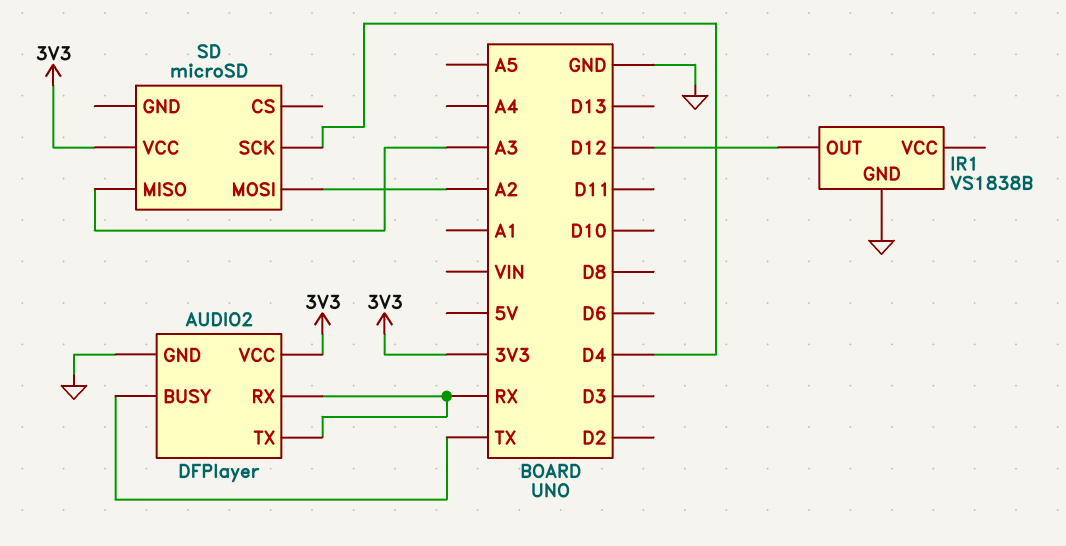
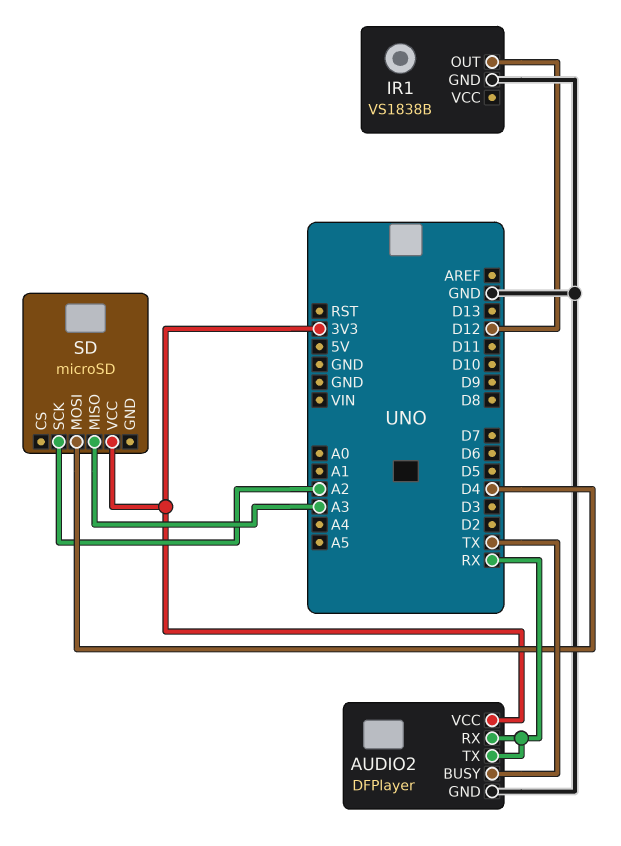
SD pin MOSI: A2 -> D4
SD pin SCK: D4 -> A2

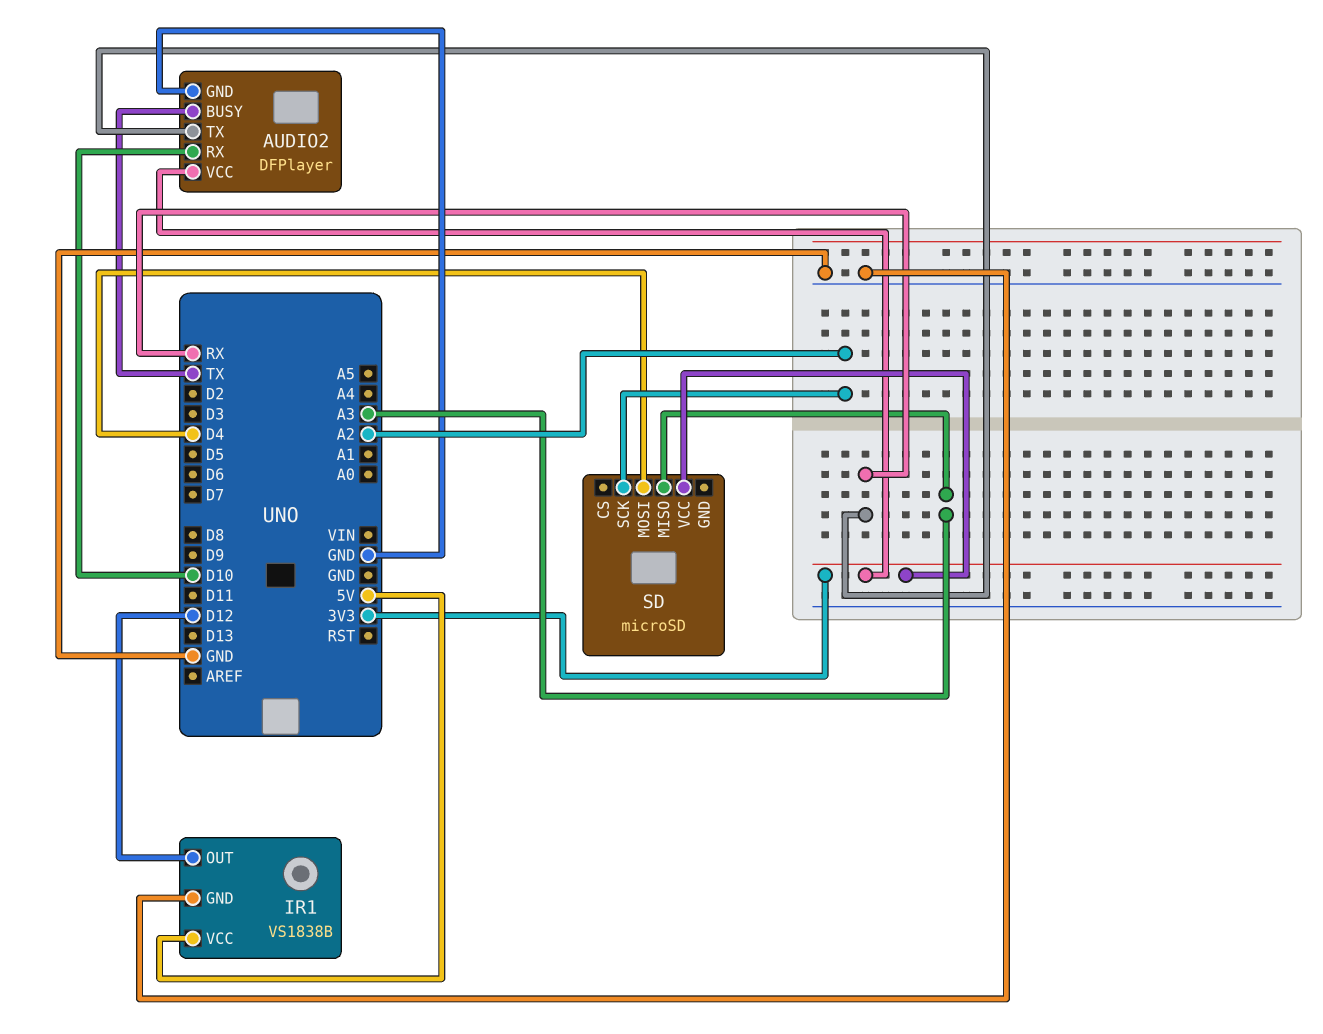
AUDIO2 pin RX: RX -> D10
IR1 pin VCC: none -> 5V

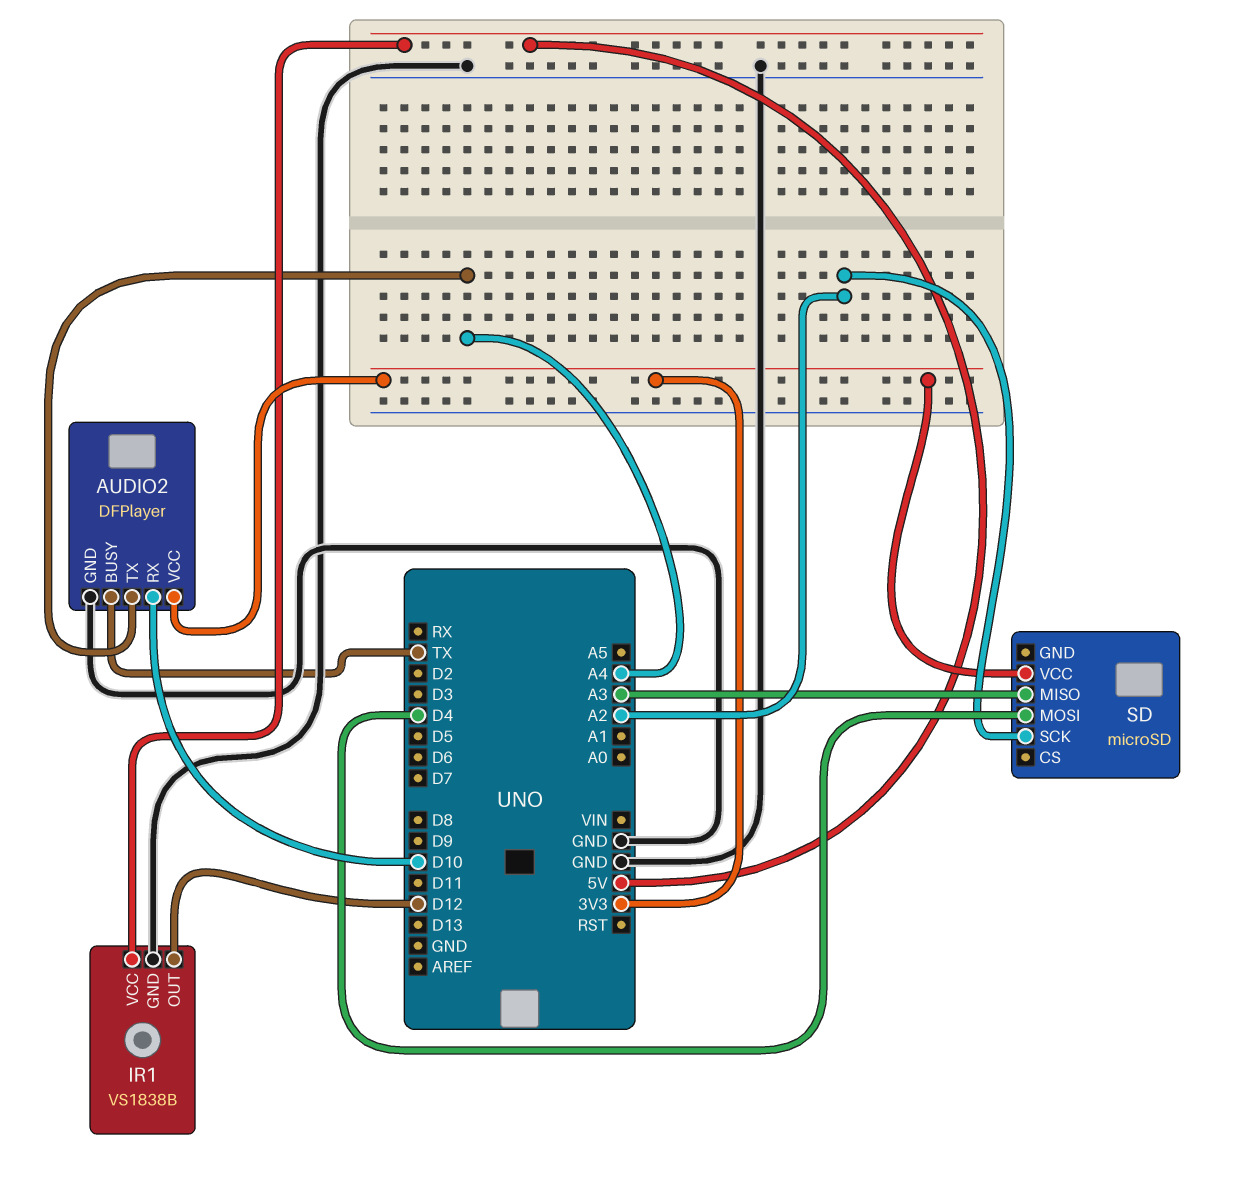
AUDIO2 pin TX: RX -> A4

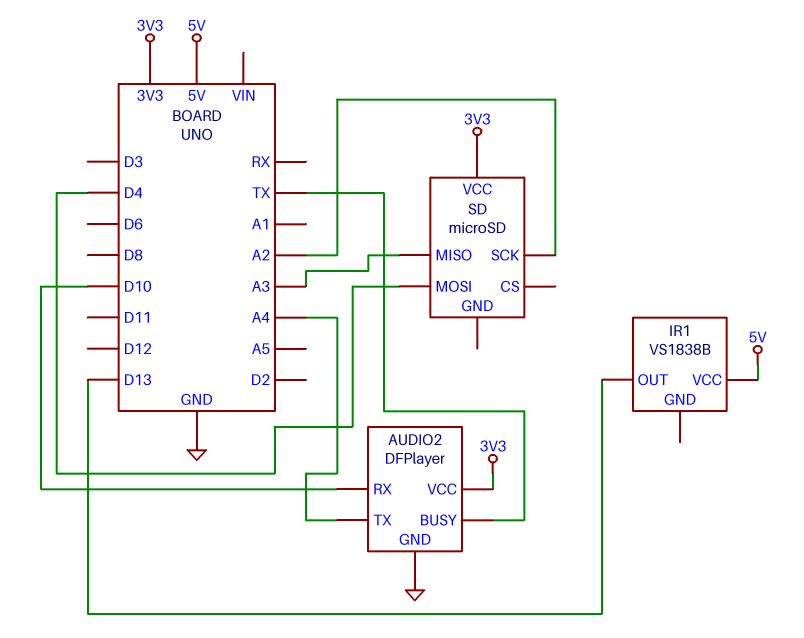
IR1 pin GND: GND -> none
IR1 pin OUT: D12 -> D13

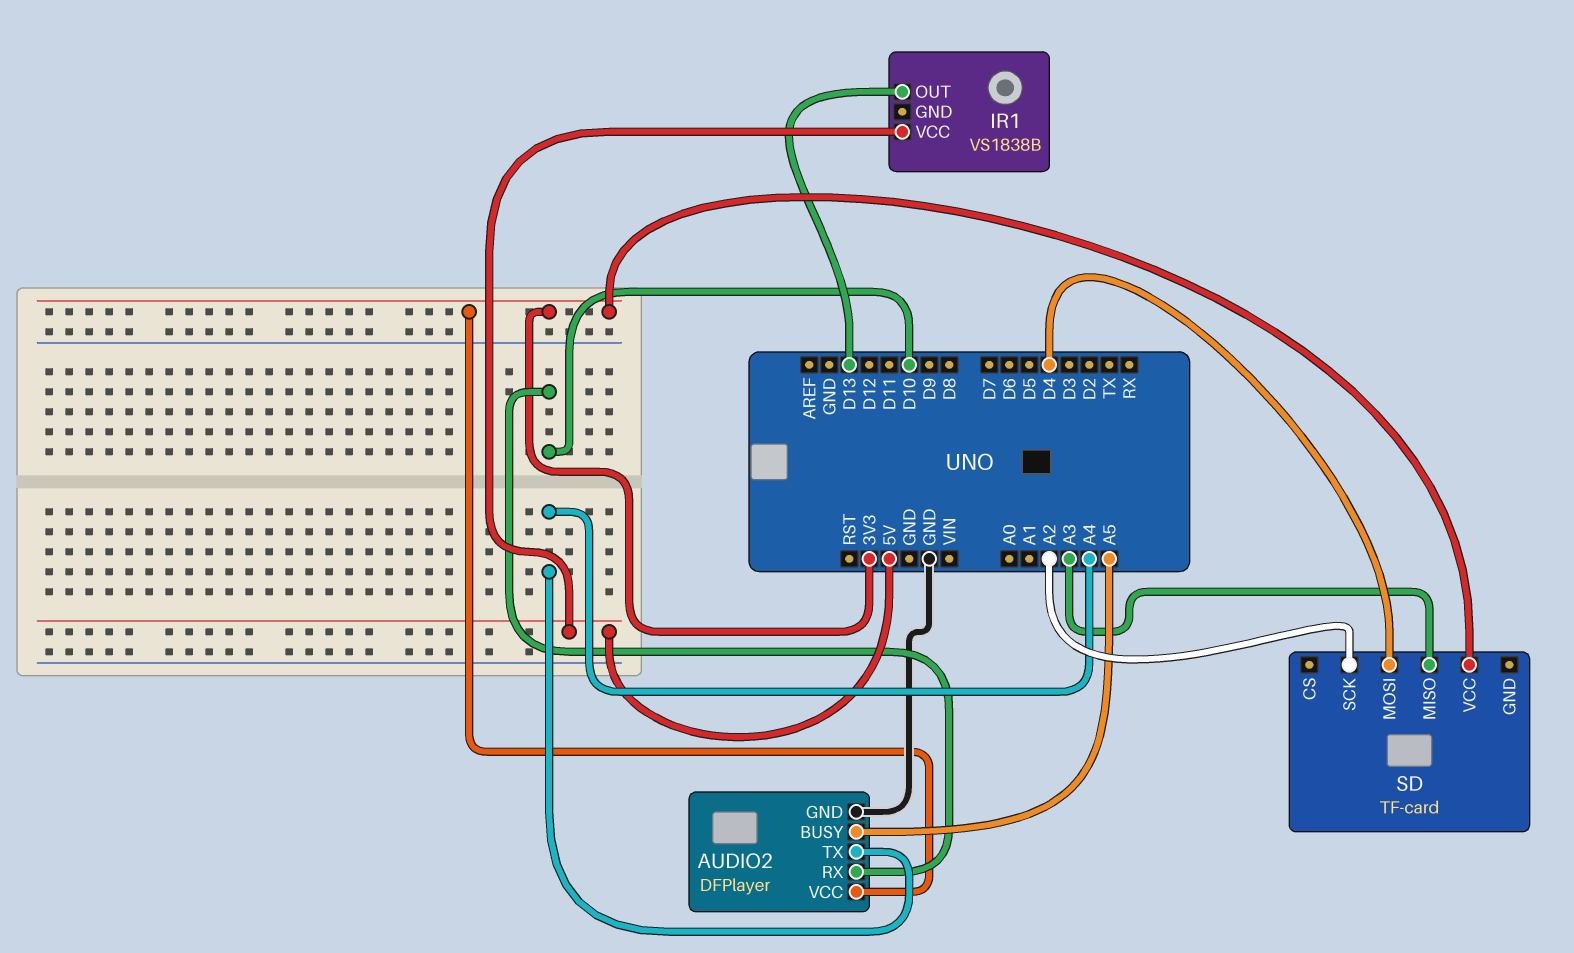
AUDIO2 pin BUSY: TX -> A5
SD: microSD -> TF-card

